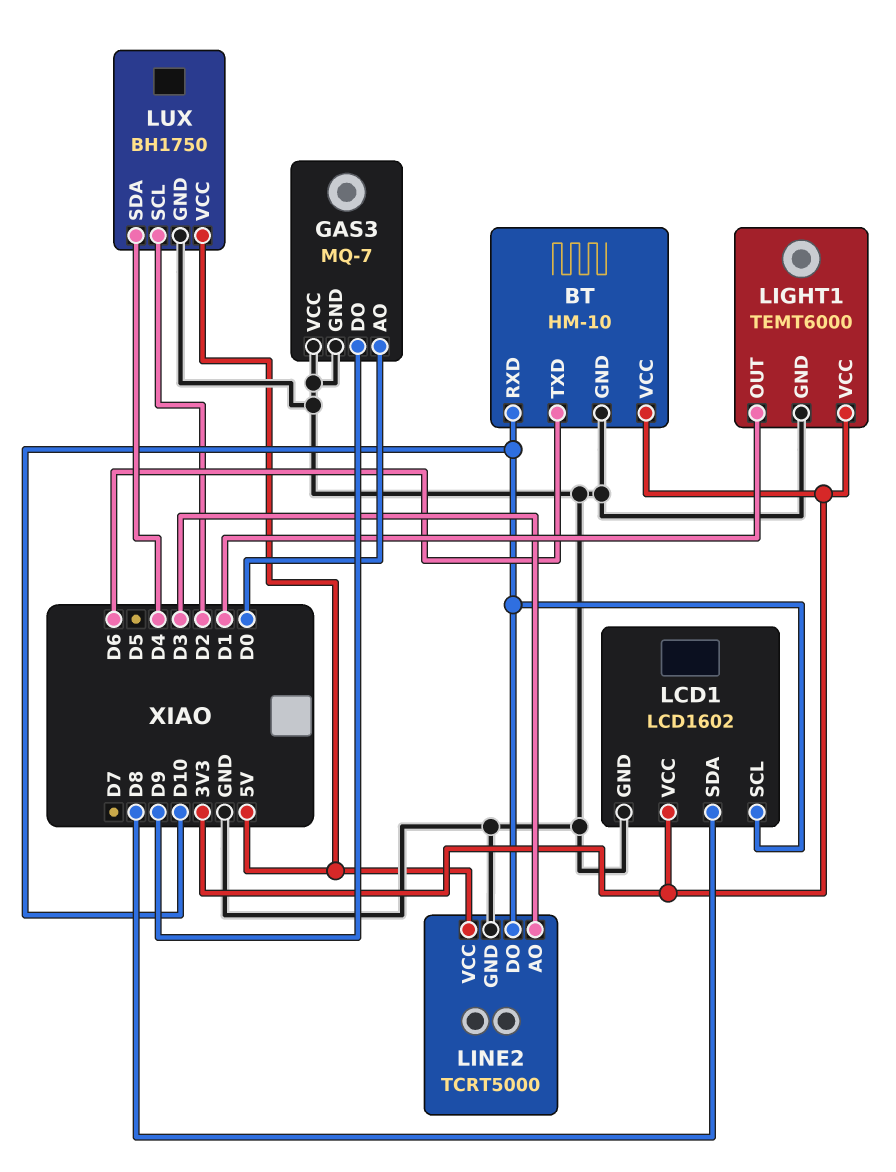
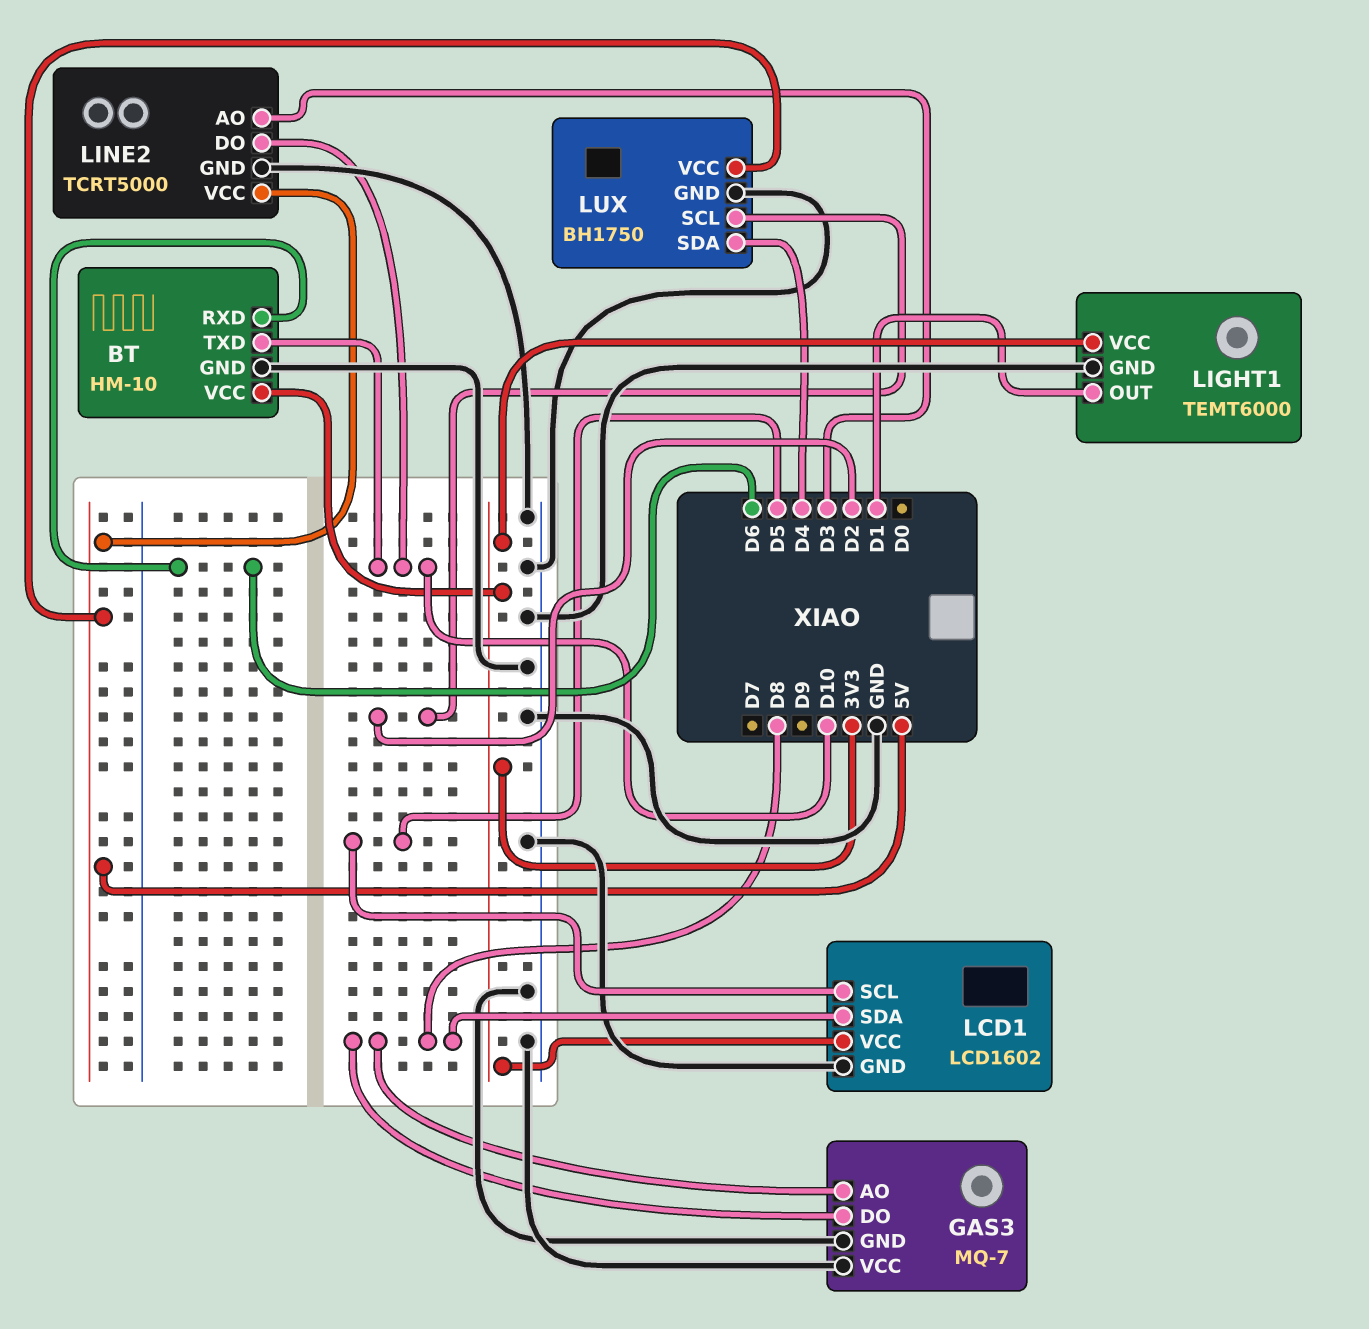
BT pin RXD: D10 -> D6
BT pin TXD: D6 -> D10
GAS3 pin AO: D0 -> D8
GAS3 pin DO: D9 -> D8
LCD1 pin SCL: D10 -> D5

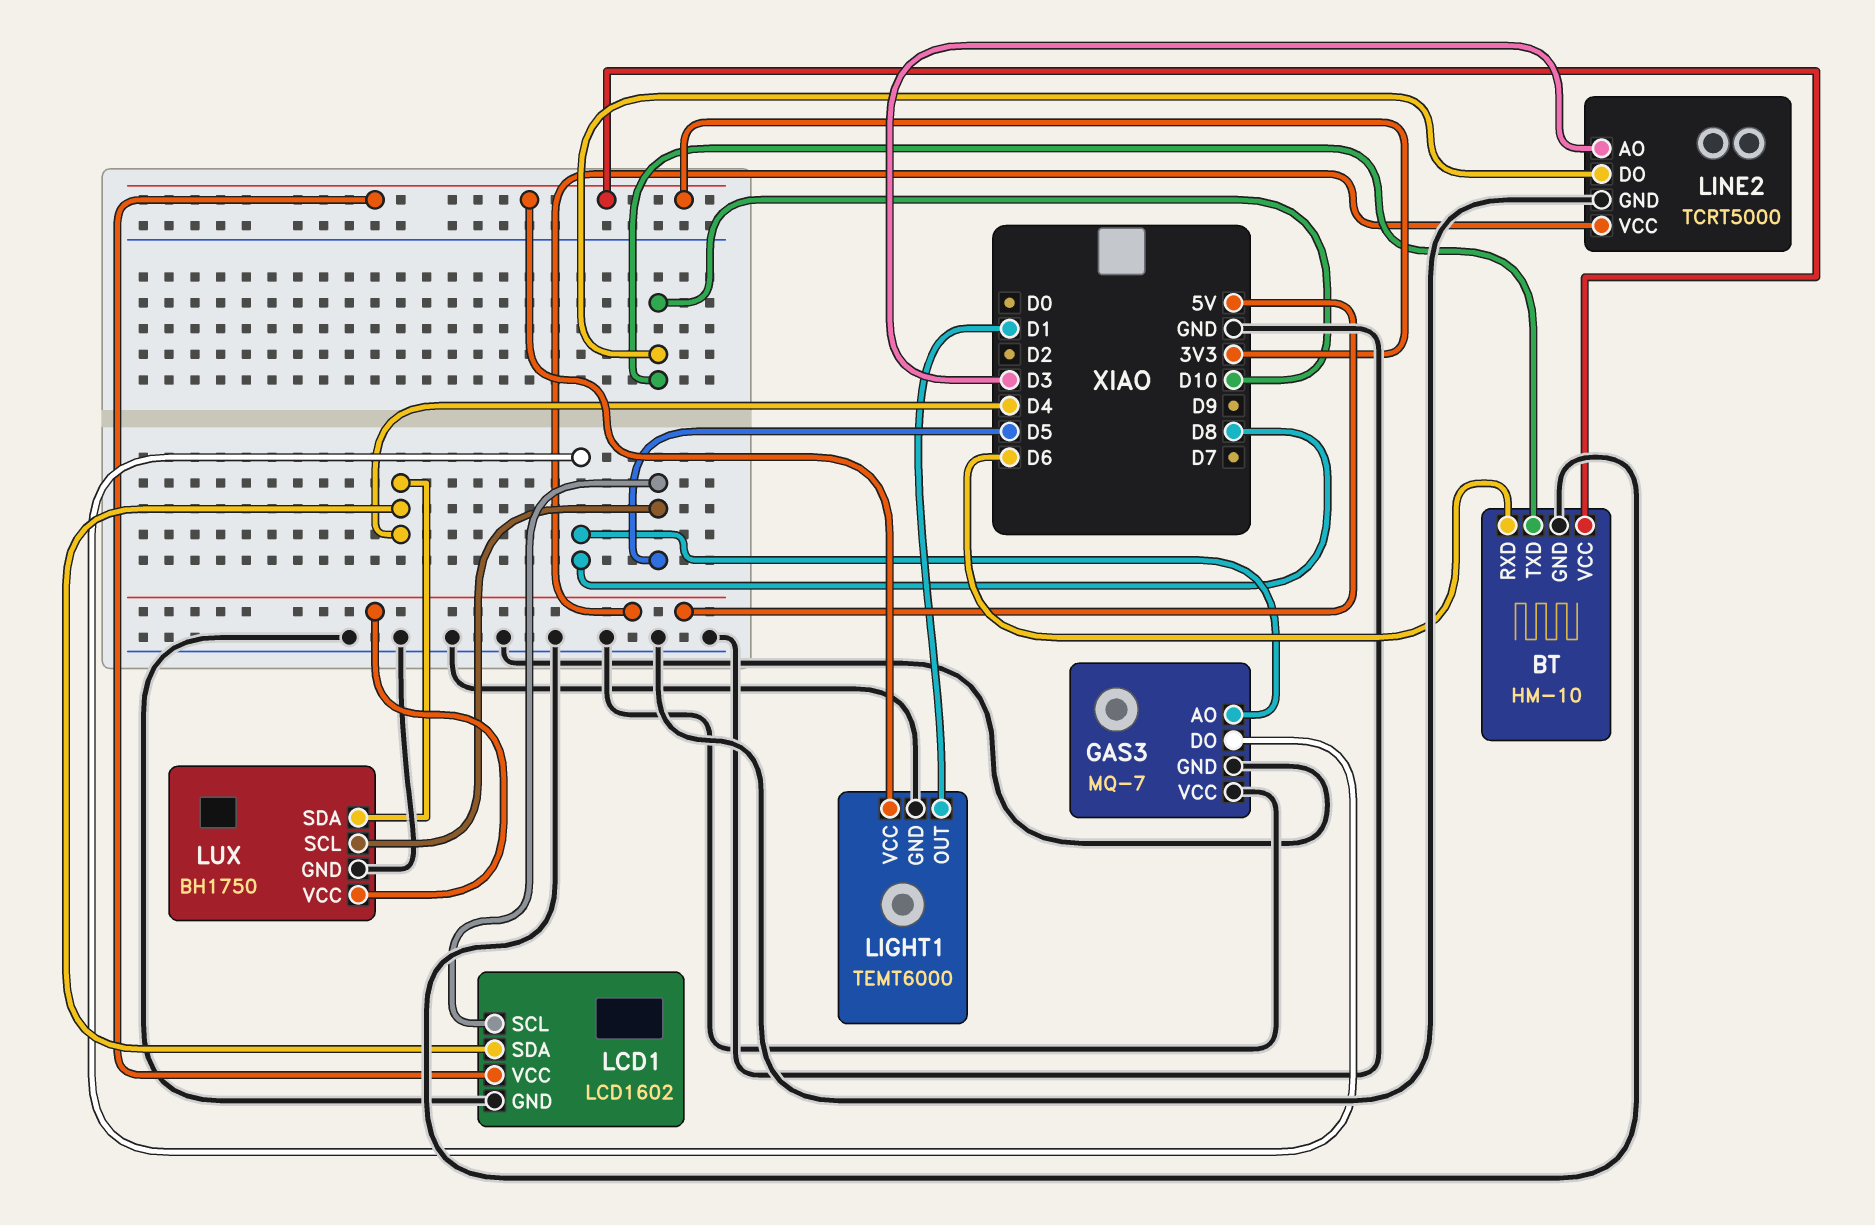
LCD1 pin SDA: D8 -> D4
LUX pin SCL: D2 -> D5

